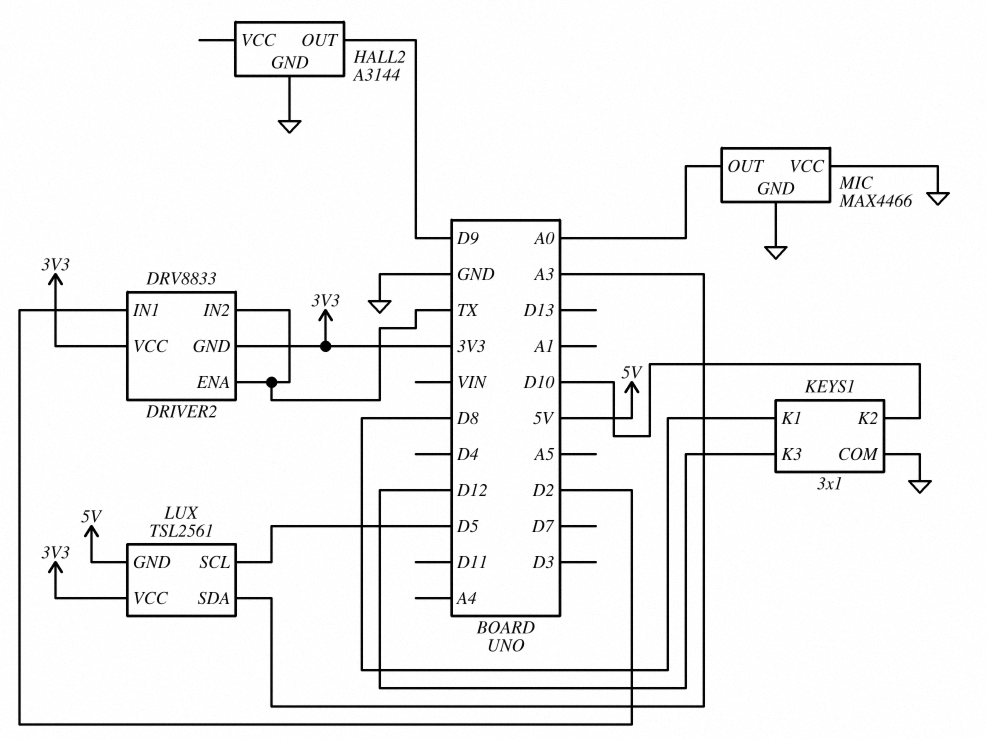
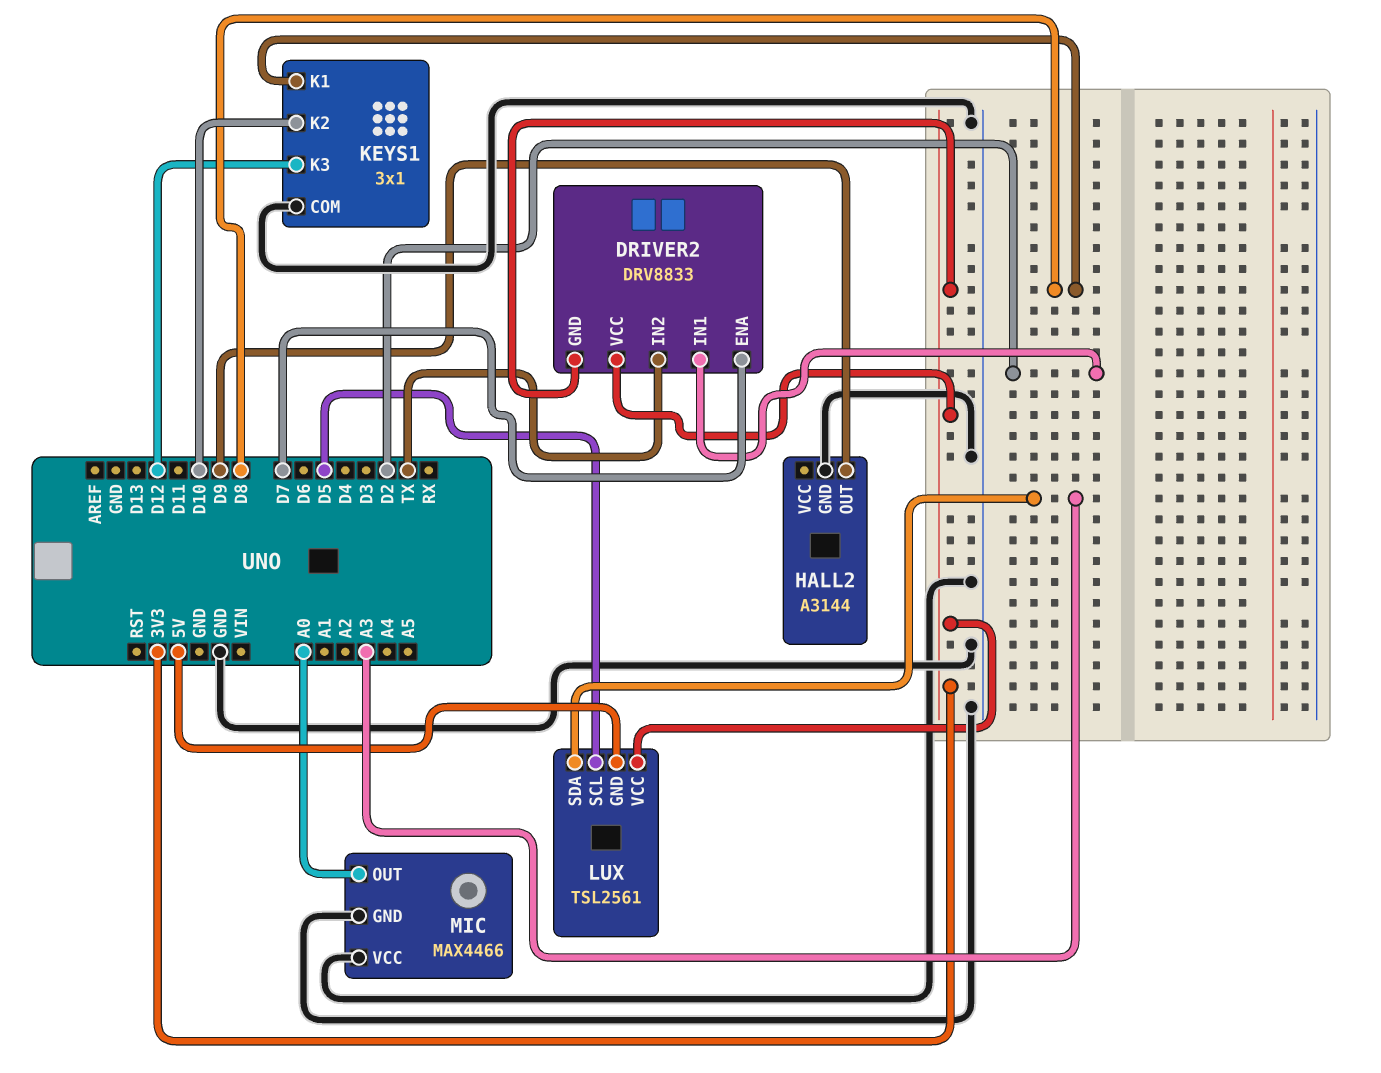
DRIVER2 pin ENA: TX -> D7

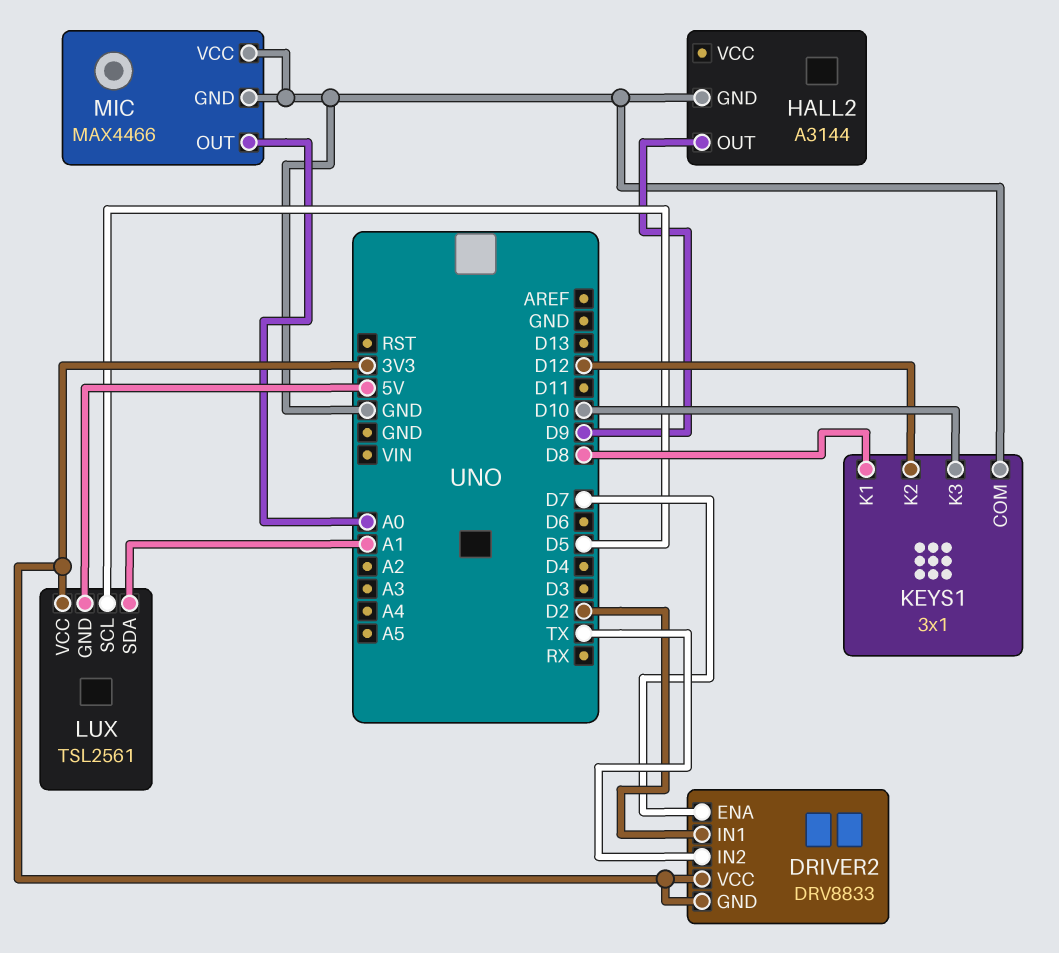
KEYS1 pin K2: D10 -> D12
KEYS1 pin K3: D12 -> D10
LUX pin SDA: A3 -> A1

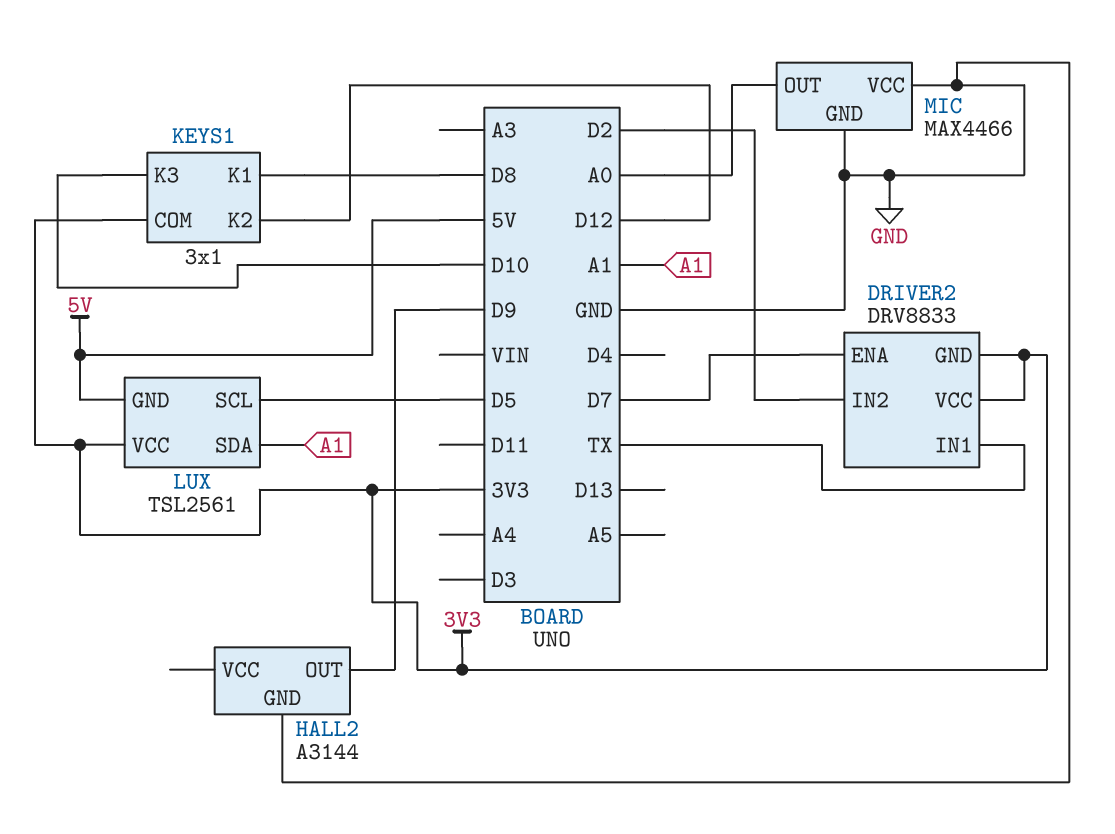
DRIVER2 pin IN1: D2 -> TX
DRIVER2 pin IN2: TX -> D2
KEYS1 pin COM: GND -> 3V3

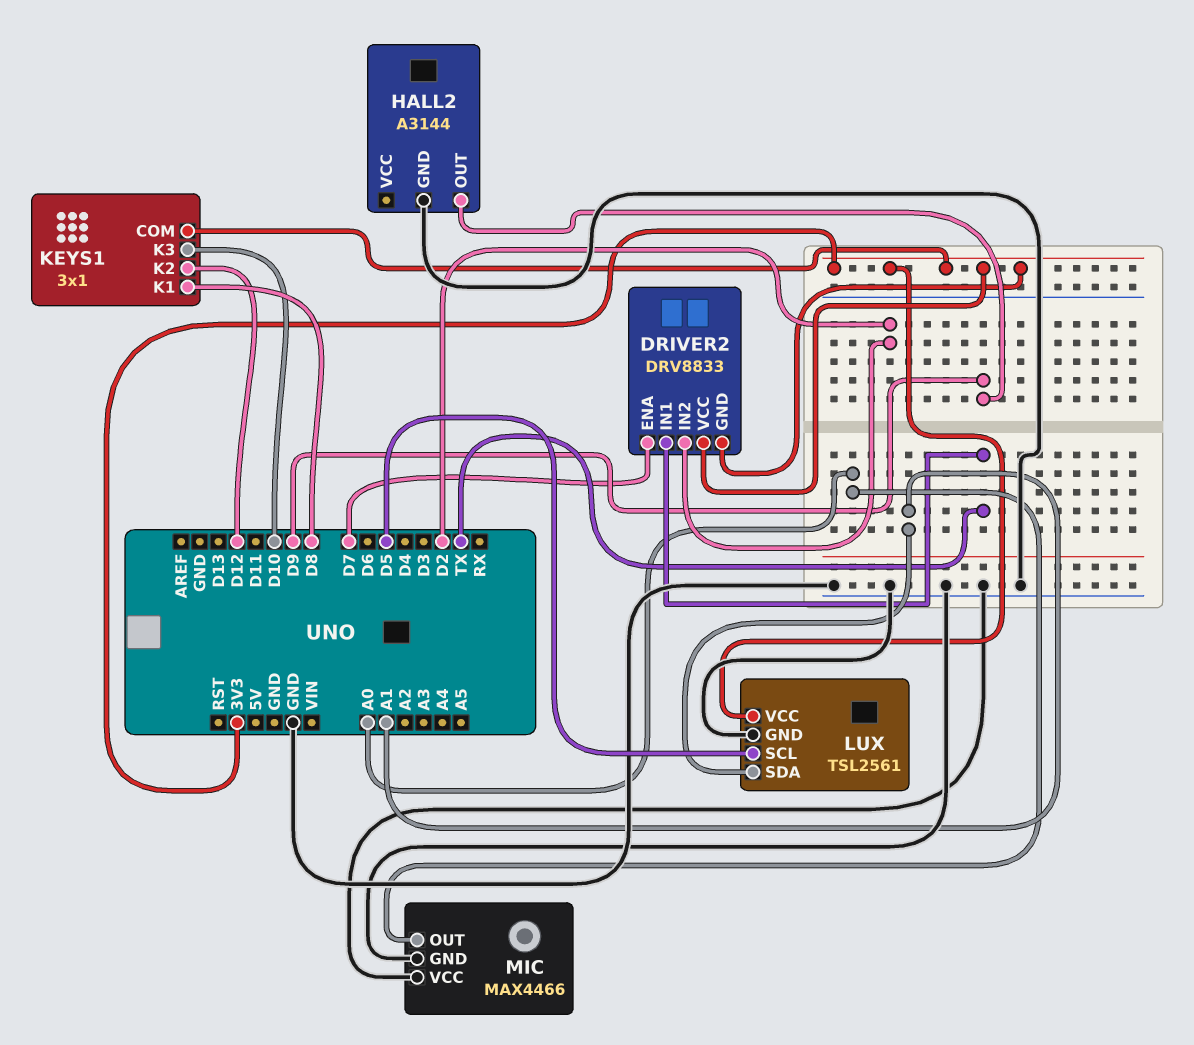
LUX pin GND: 5V -> GND

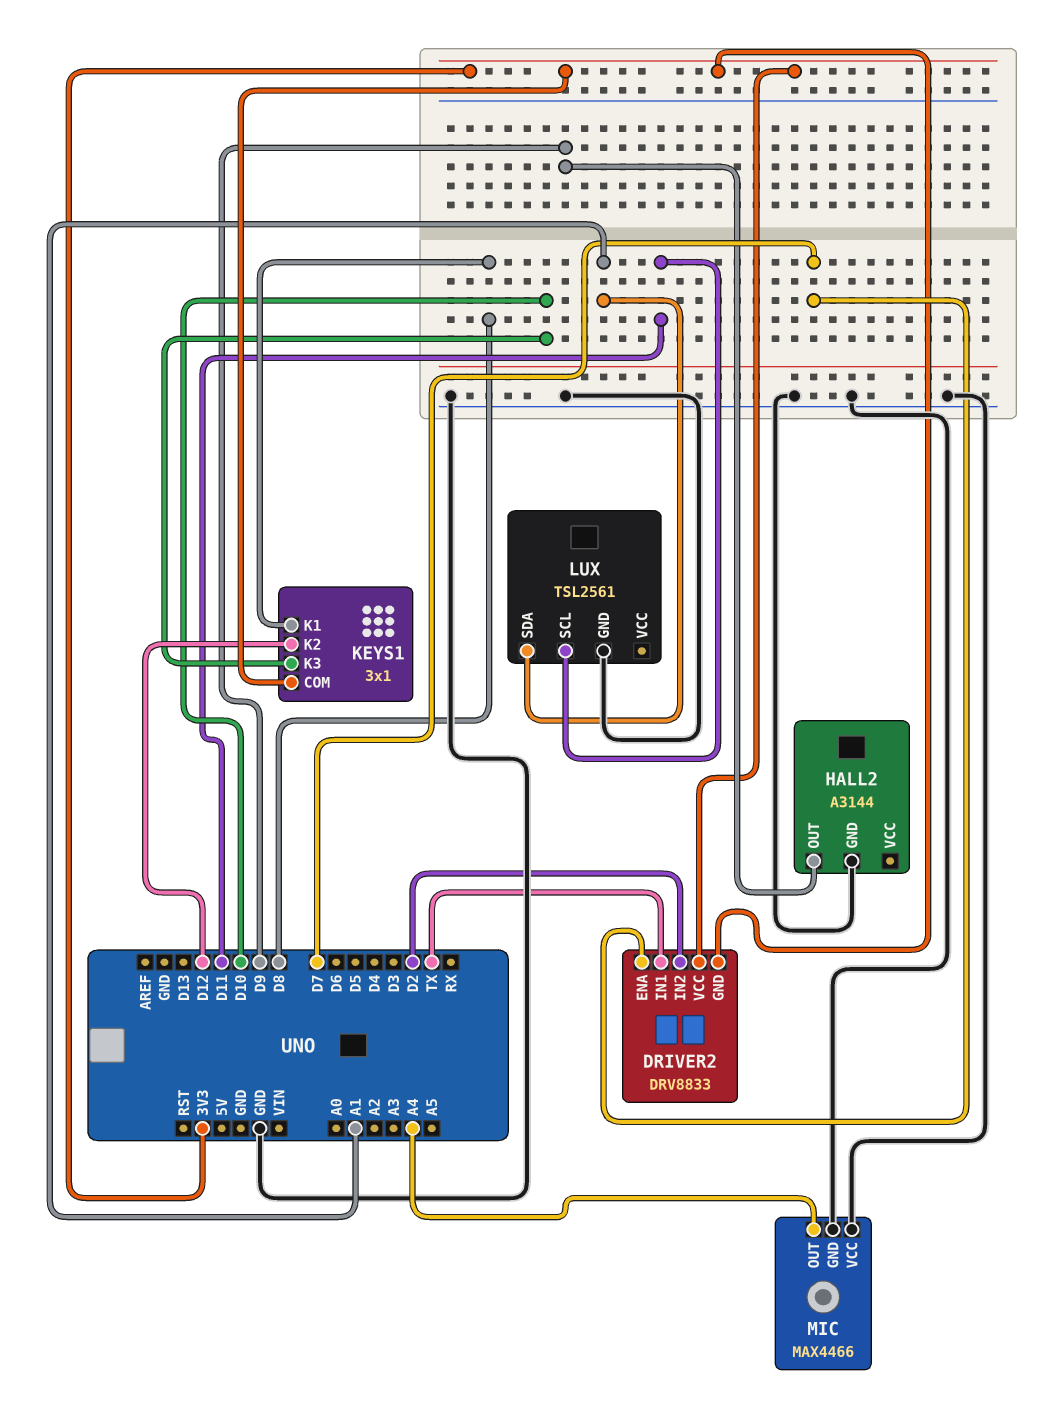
LUX pin SCL: D5 -> D11
LUX pin VCC: 3V3 -> none
MIC pin OUT: A0 -> A4

